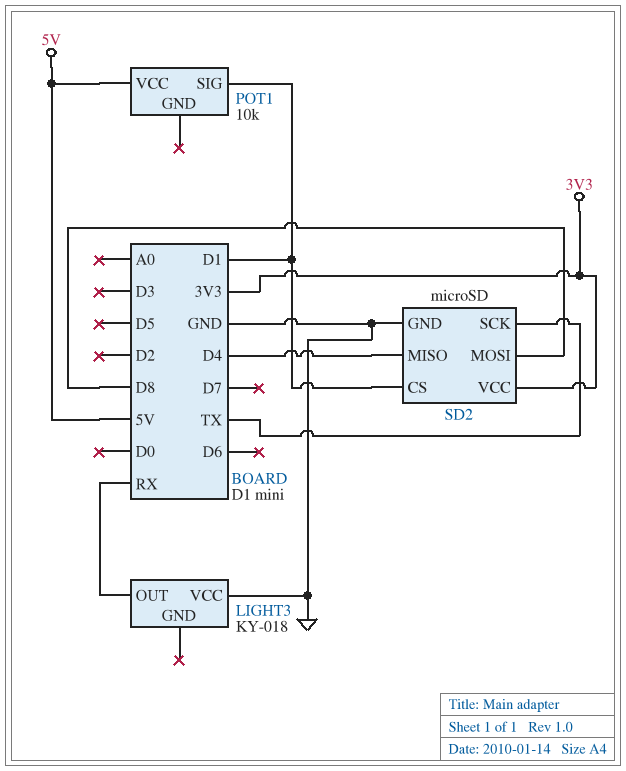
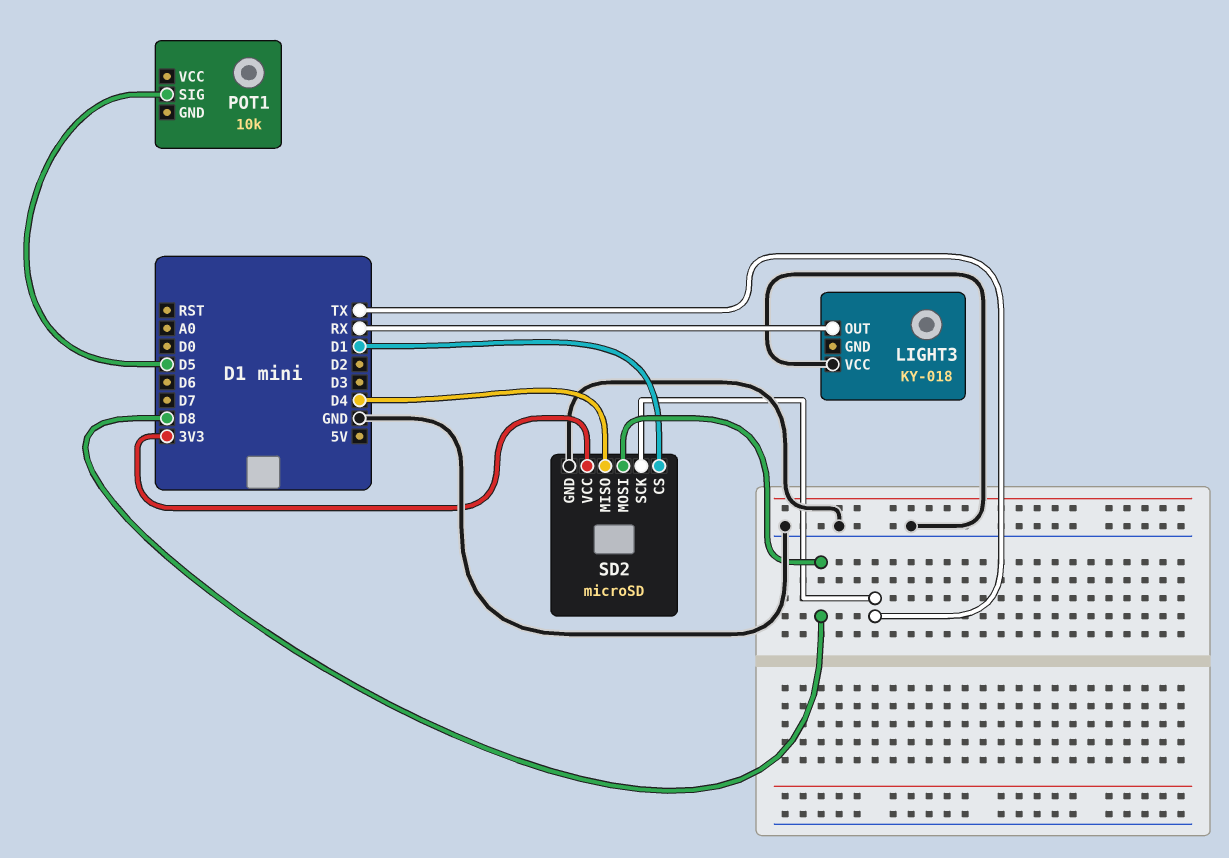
POT1 pin SIG: D1 -> D5
POT1 pin VCC: 5V -> none

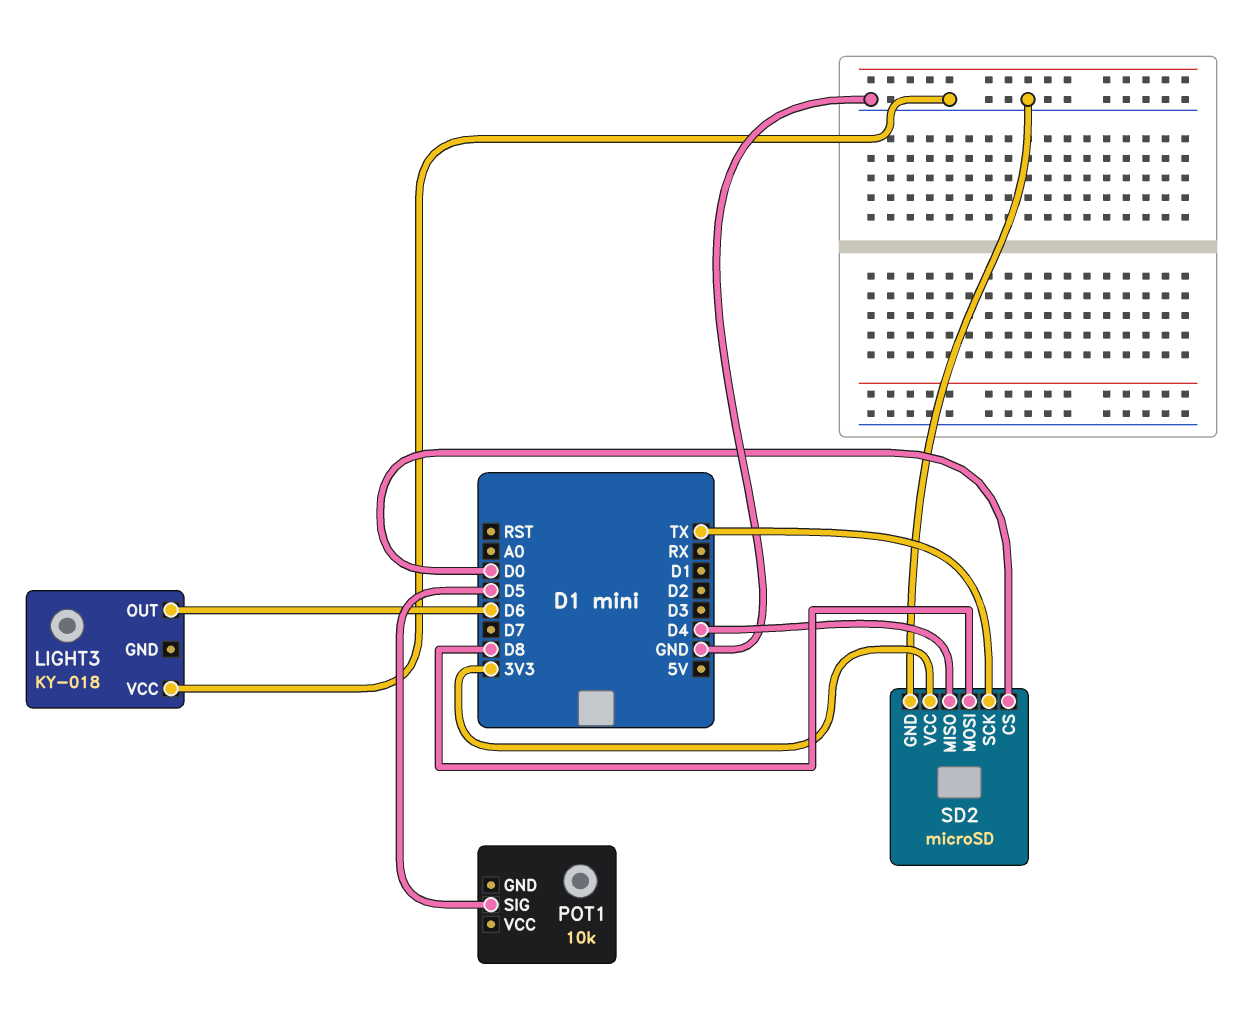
LIGHT3 pin OUT: RX -> D6
SD2 pin CS: D1 -> D0

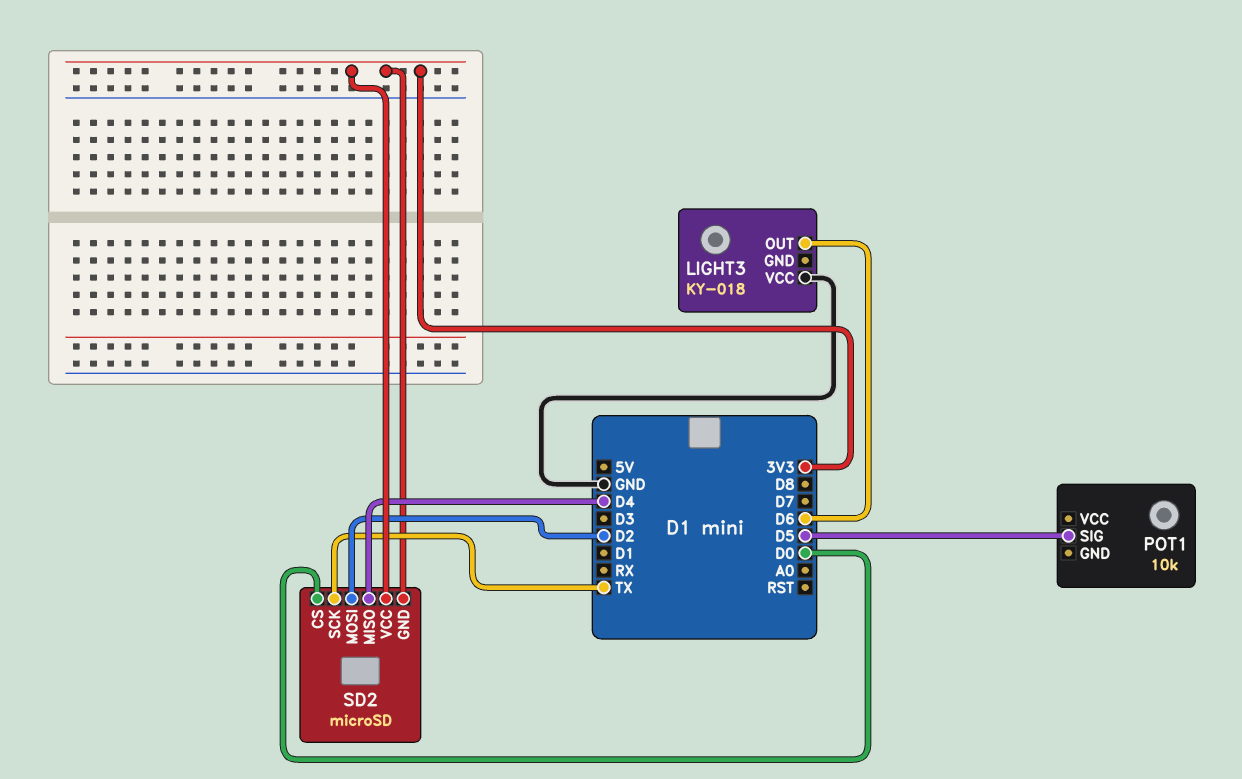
SD2 pin GND: GND -> 3V3
SD2 pin MOSI: D8 -> D2

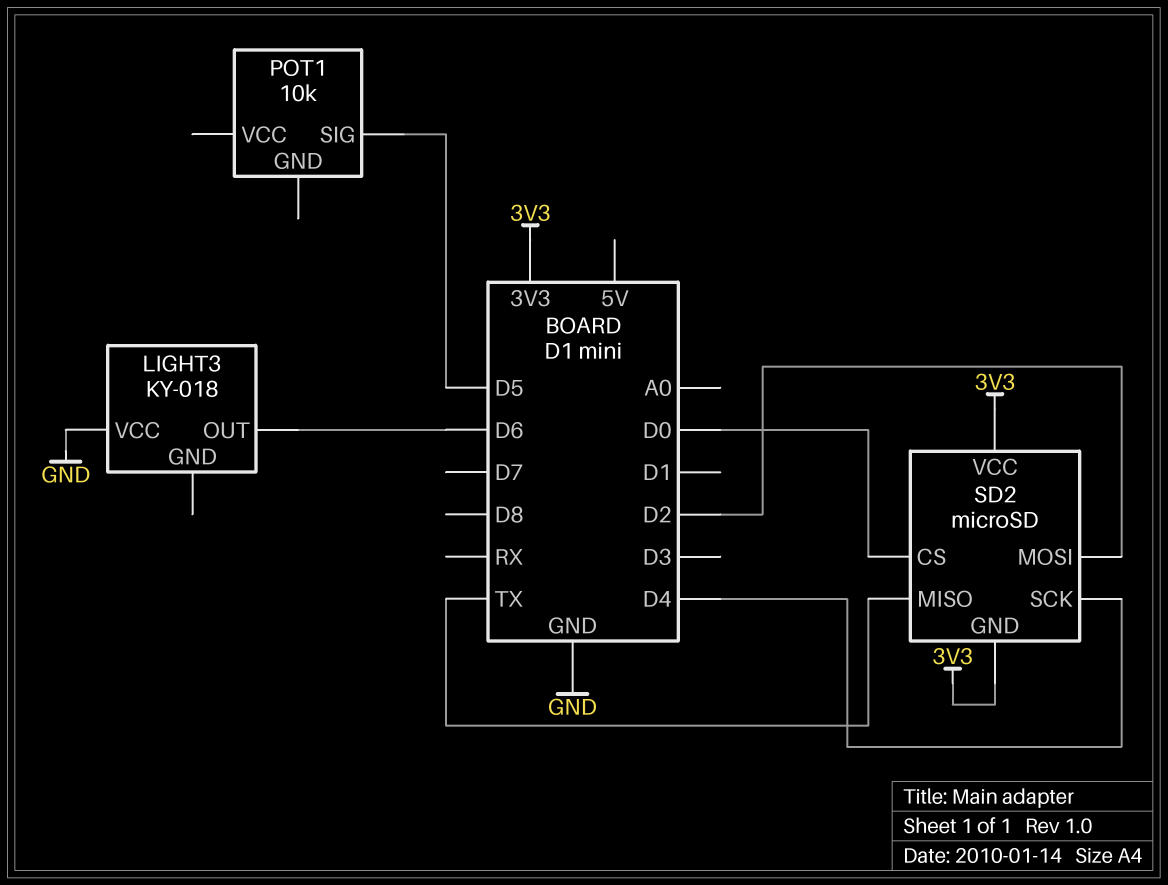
SD2 pin MISO: D4 -> TX
SD2 pin SCK: TX -> D4

